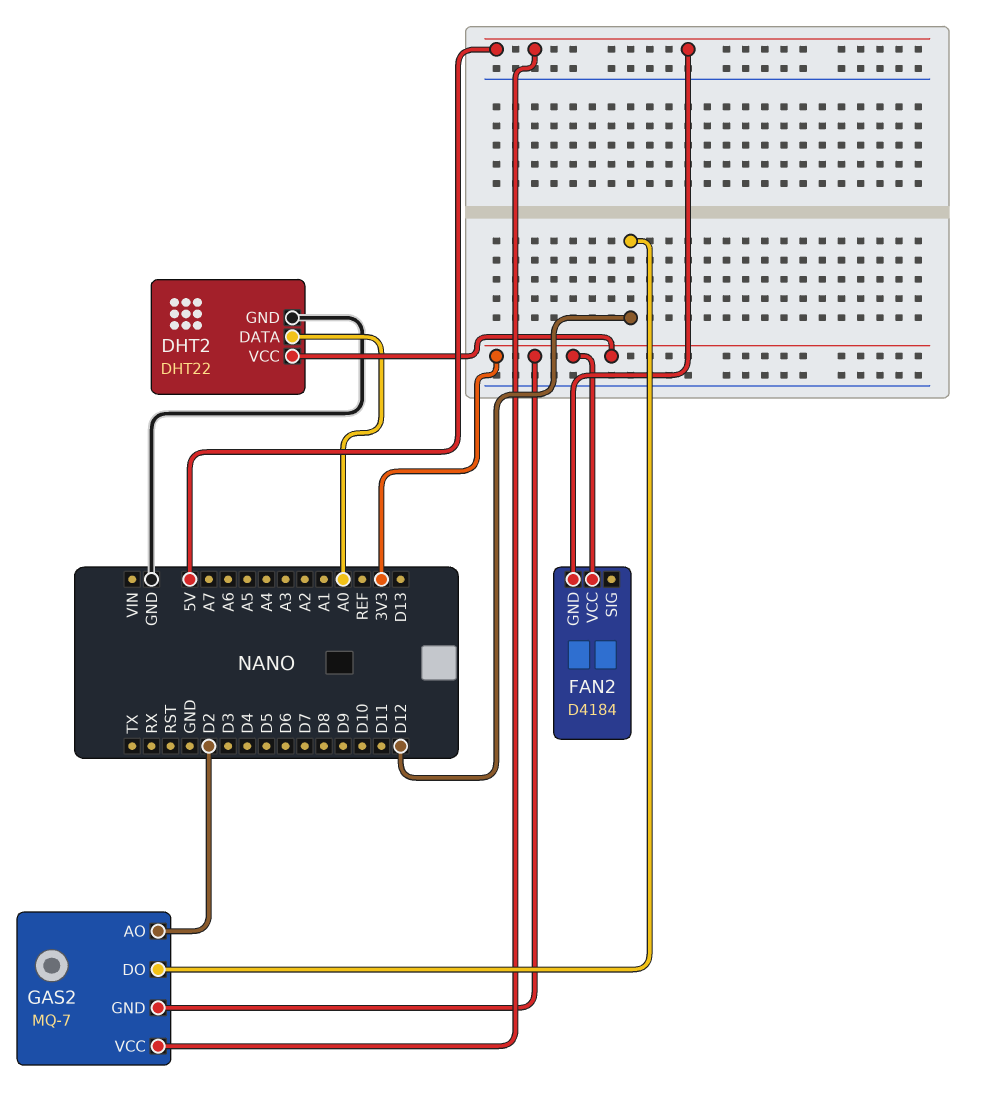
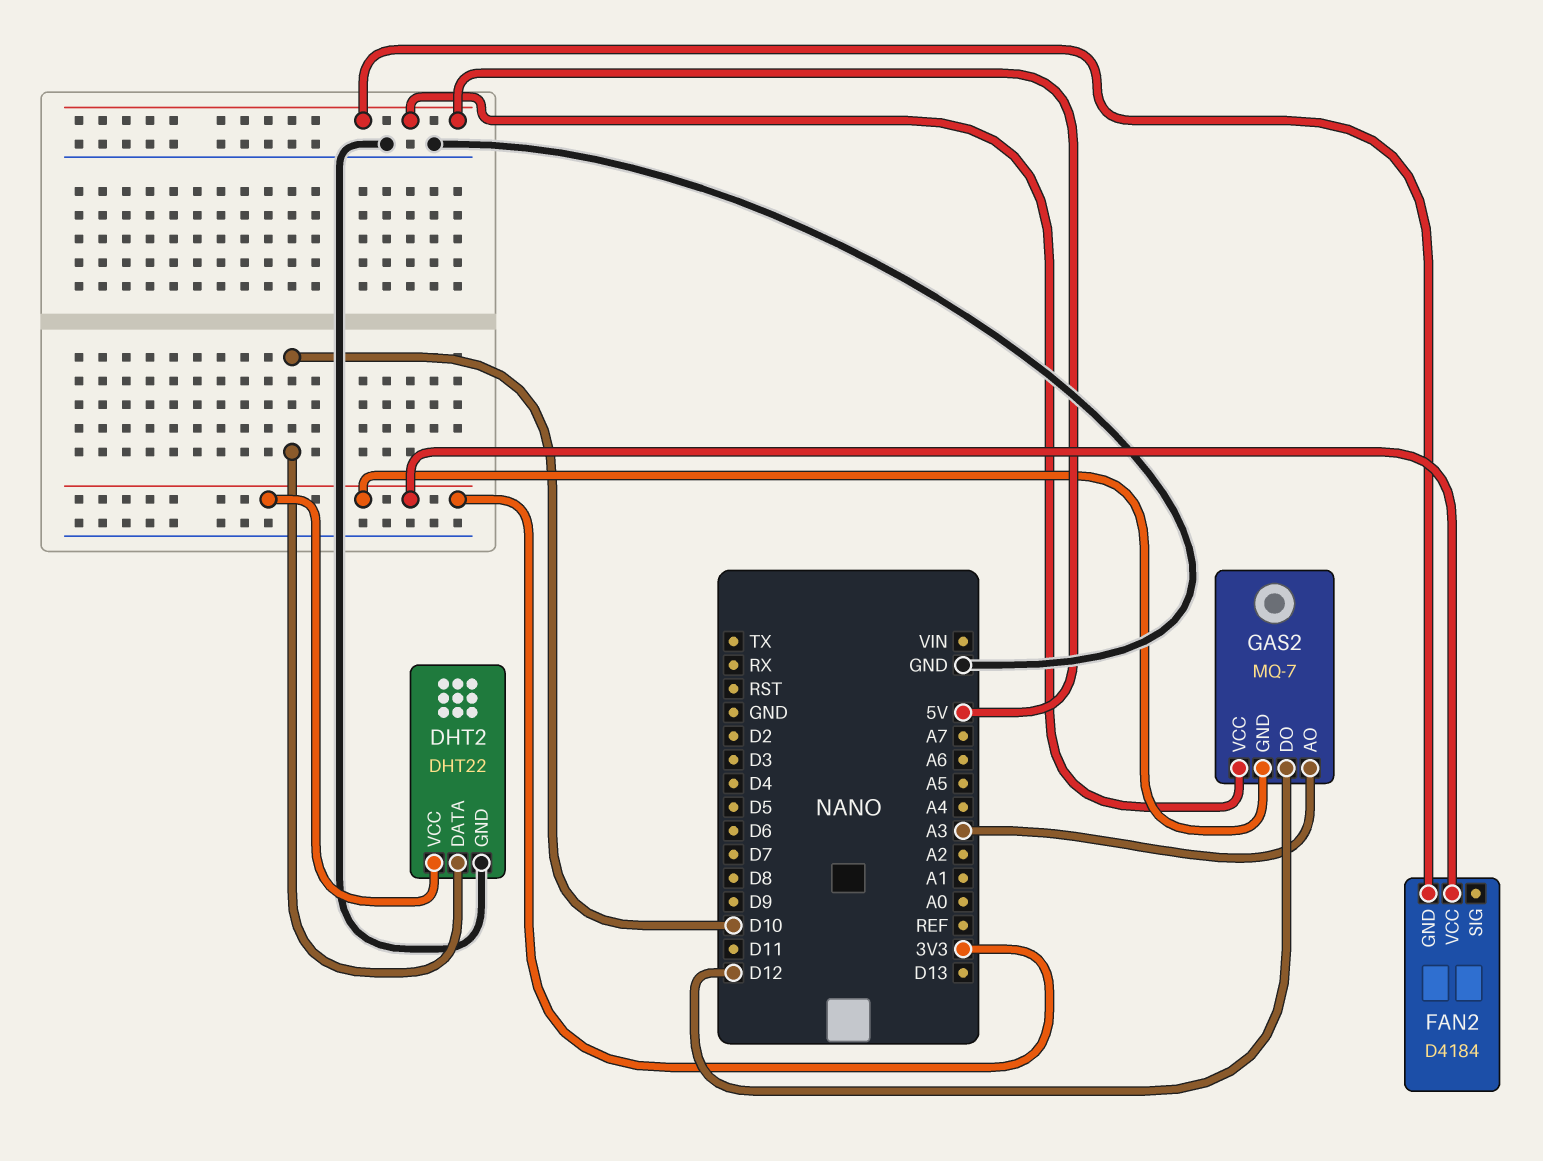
DHT2 pin DATA: A0 -> D10
GAS2 pin AO: D2 -> A3

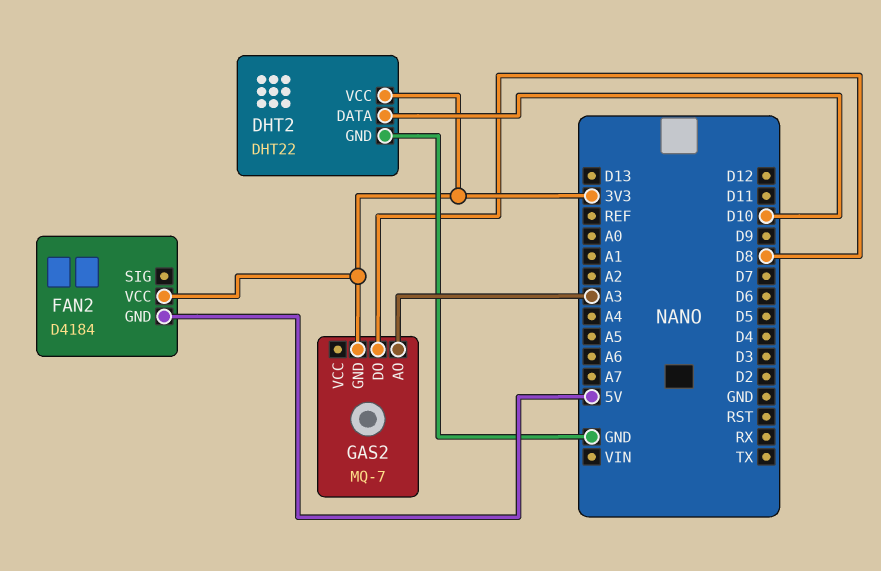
GAS2 pin DO: D12 -> D8
GAS2 pin VCC: 5V -> none

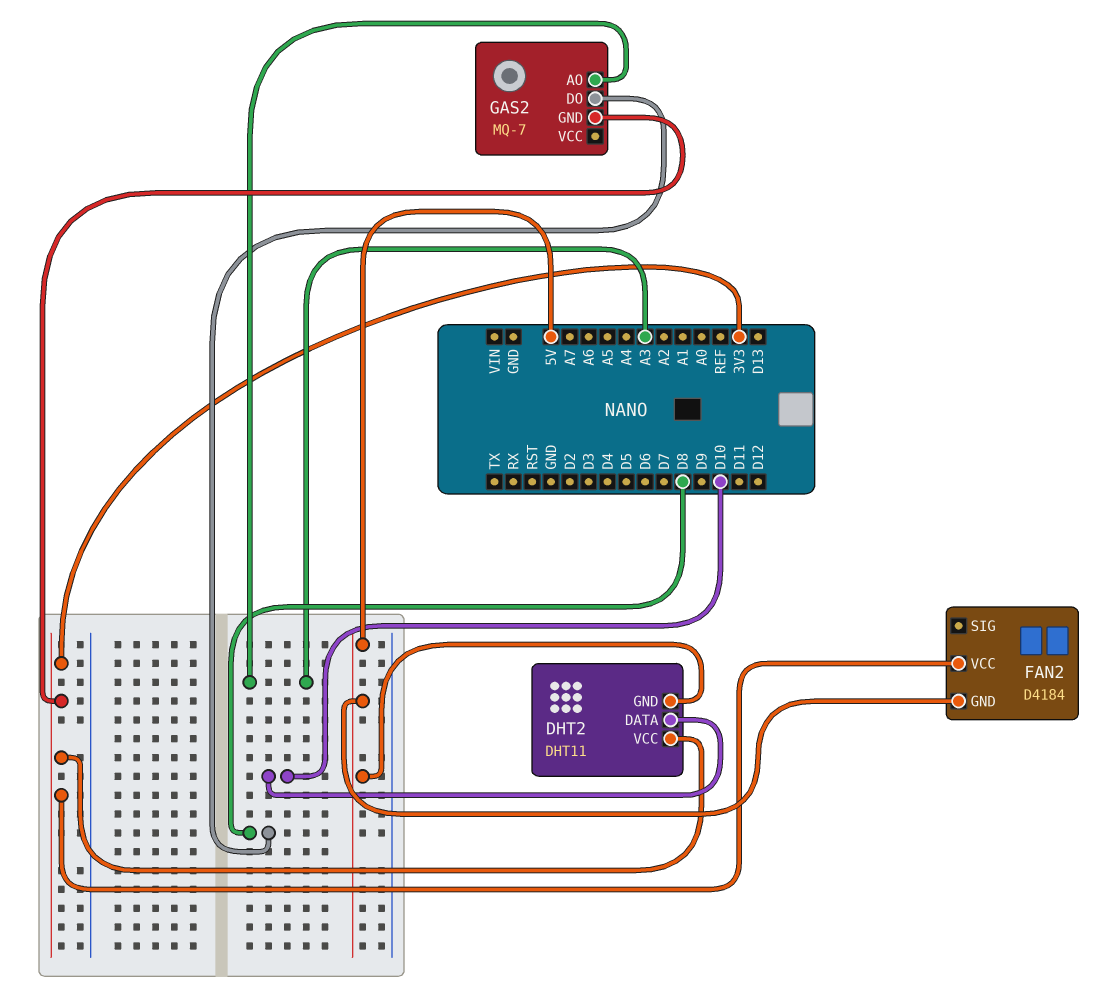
DHT2: DHT22 -> DHT11
DHT2 pin GND: GND -> 5V

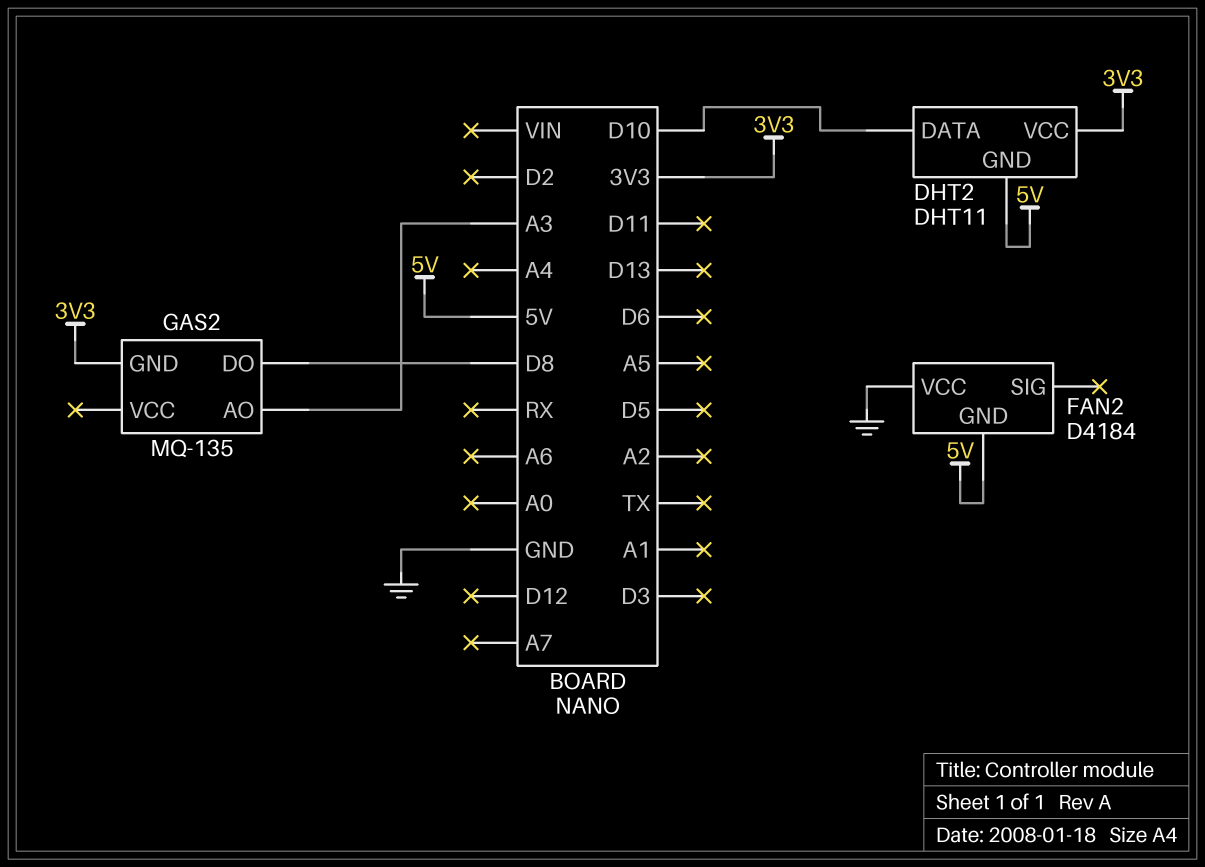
FAN2 pin VCC: 3V3 -> GND
GAS2: MQ-7 -> MQ-135

